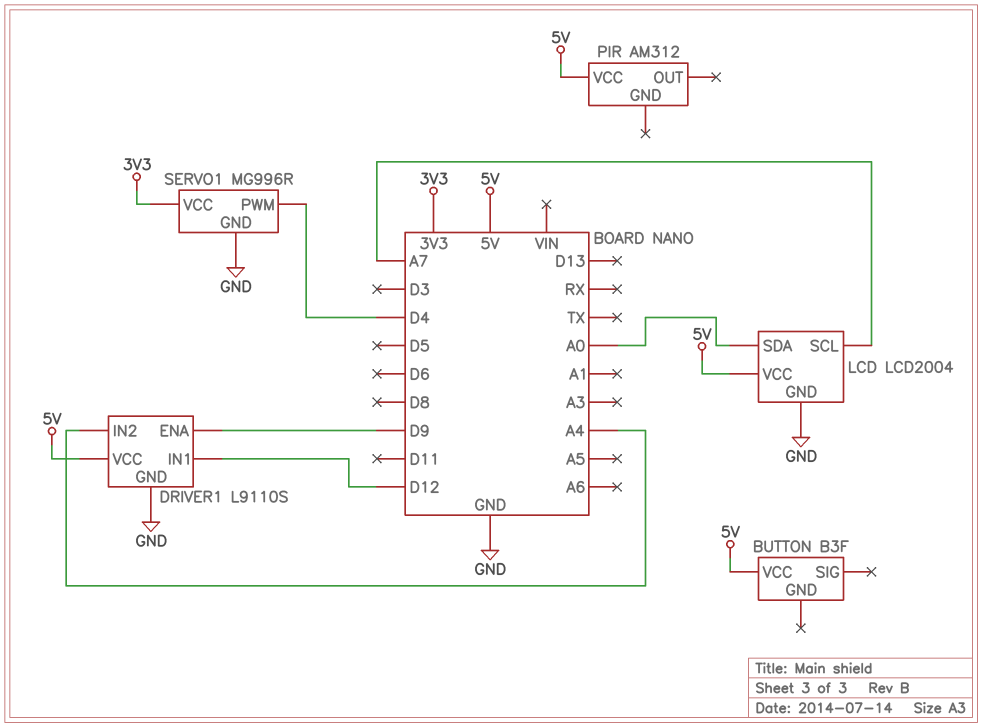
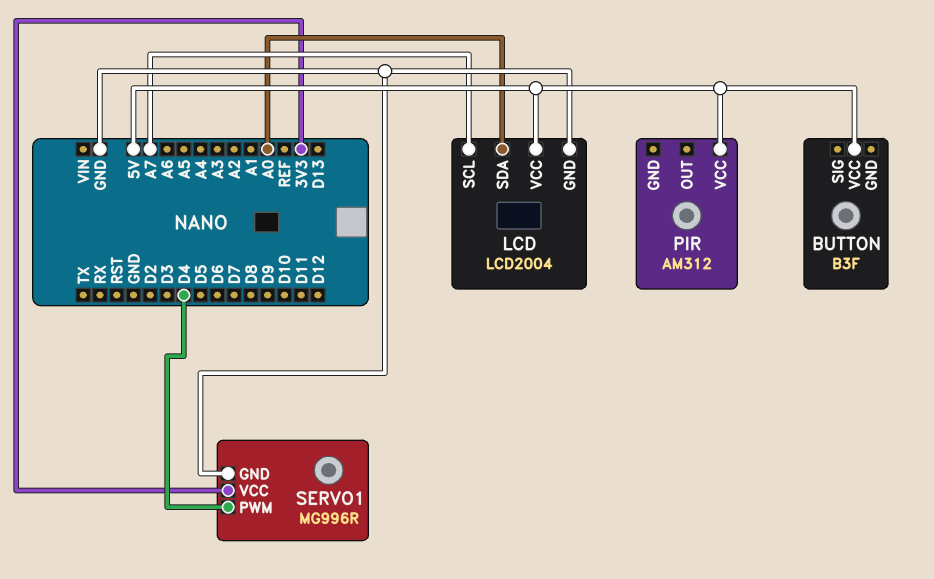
DRIVER1: L9110S -> none
DRIVER1 pin ENA: D9 -> none
DRIVER1 pin GND: GND -> none
DRIVER1 pin IN1: D12 -> none
DRIVER1 pin IN2: A4 -> none
DRIVER1 pin VCC: 5V -> none

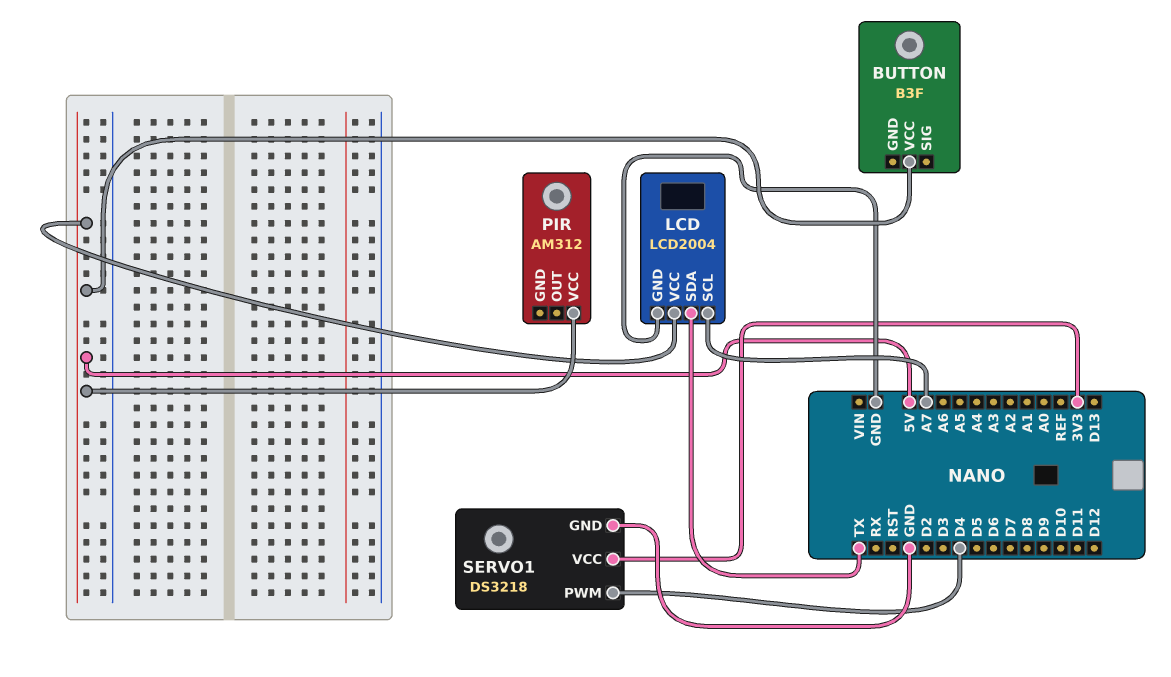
LCD pin SDA: A0 -> TX
SERVO1: MG996R -> DS3218

